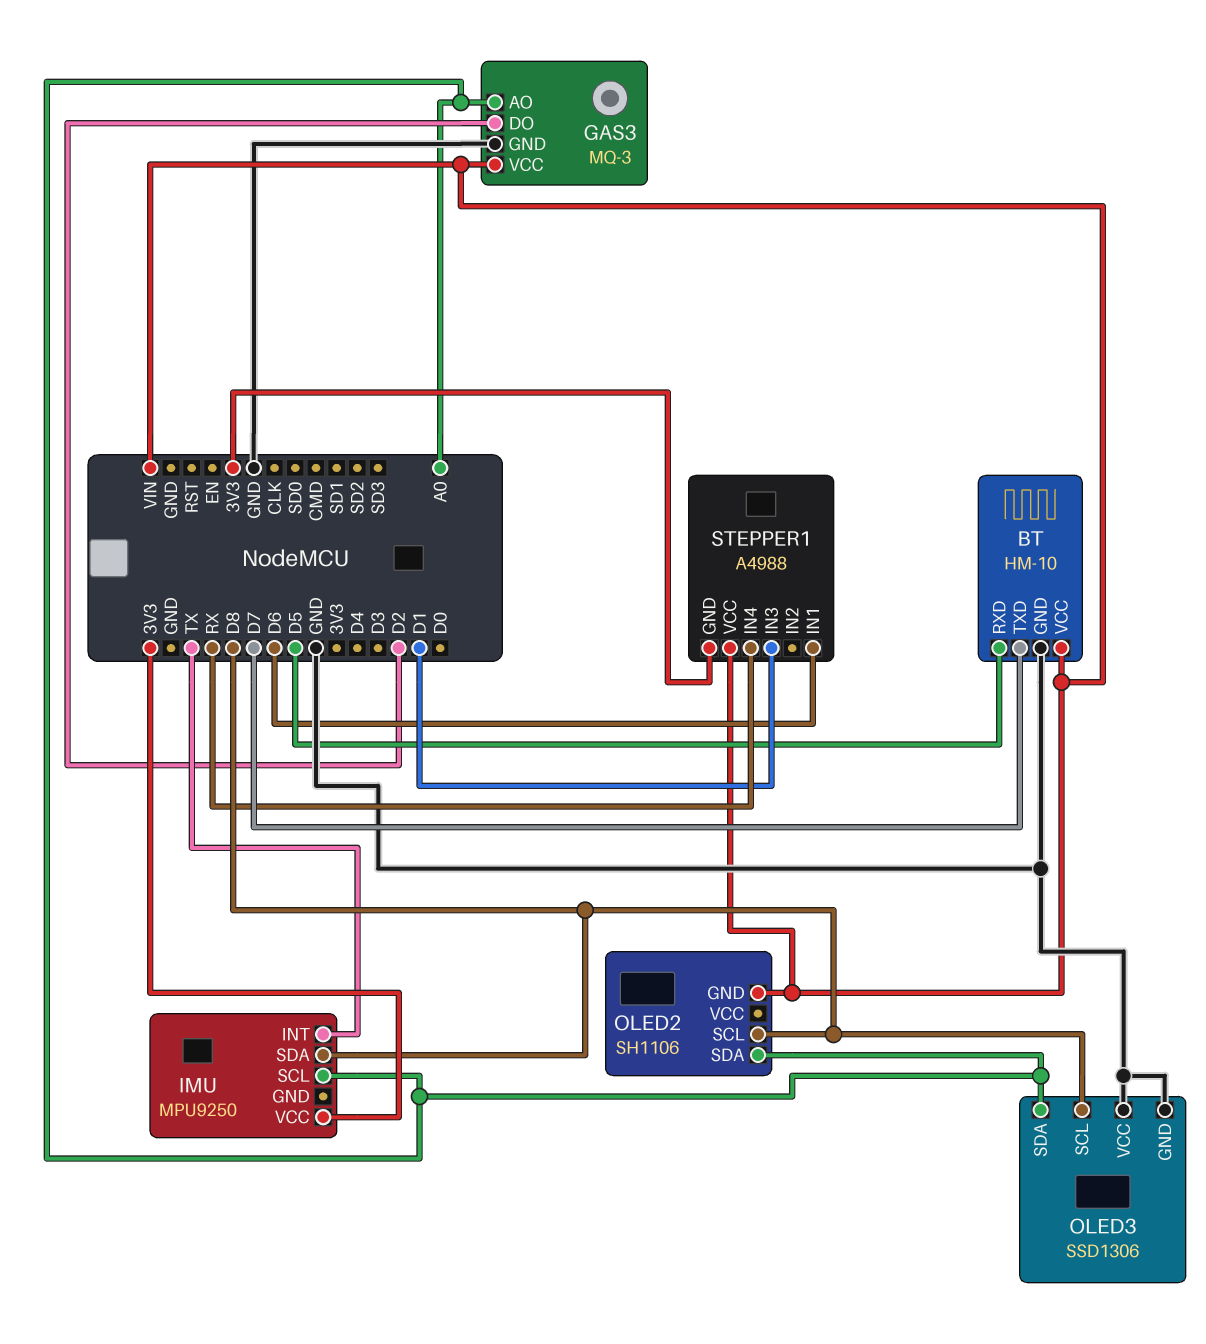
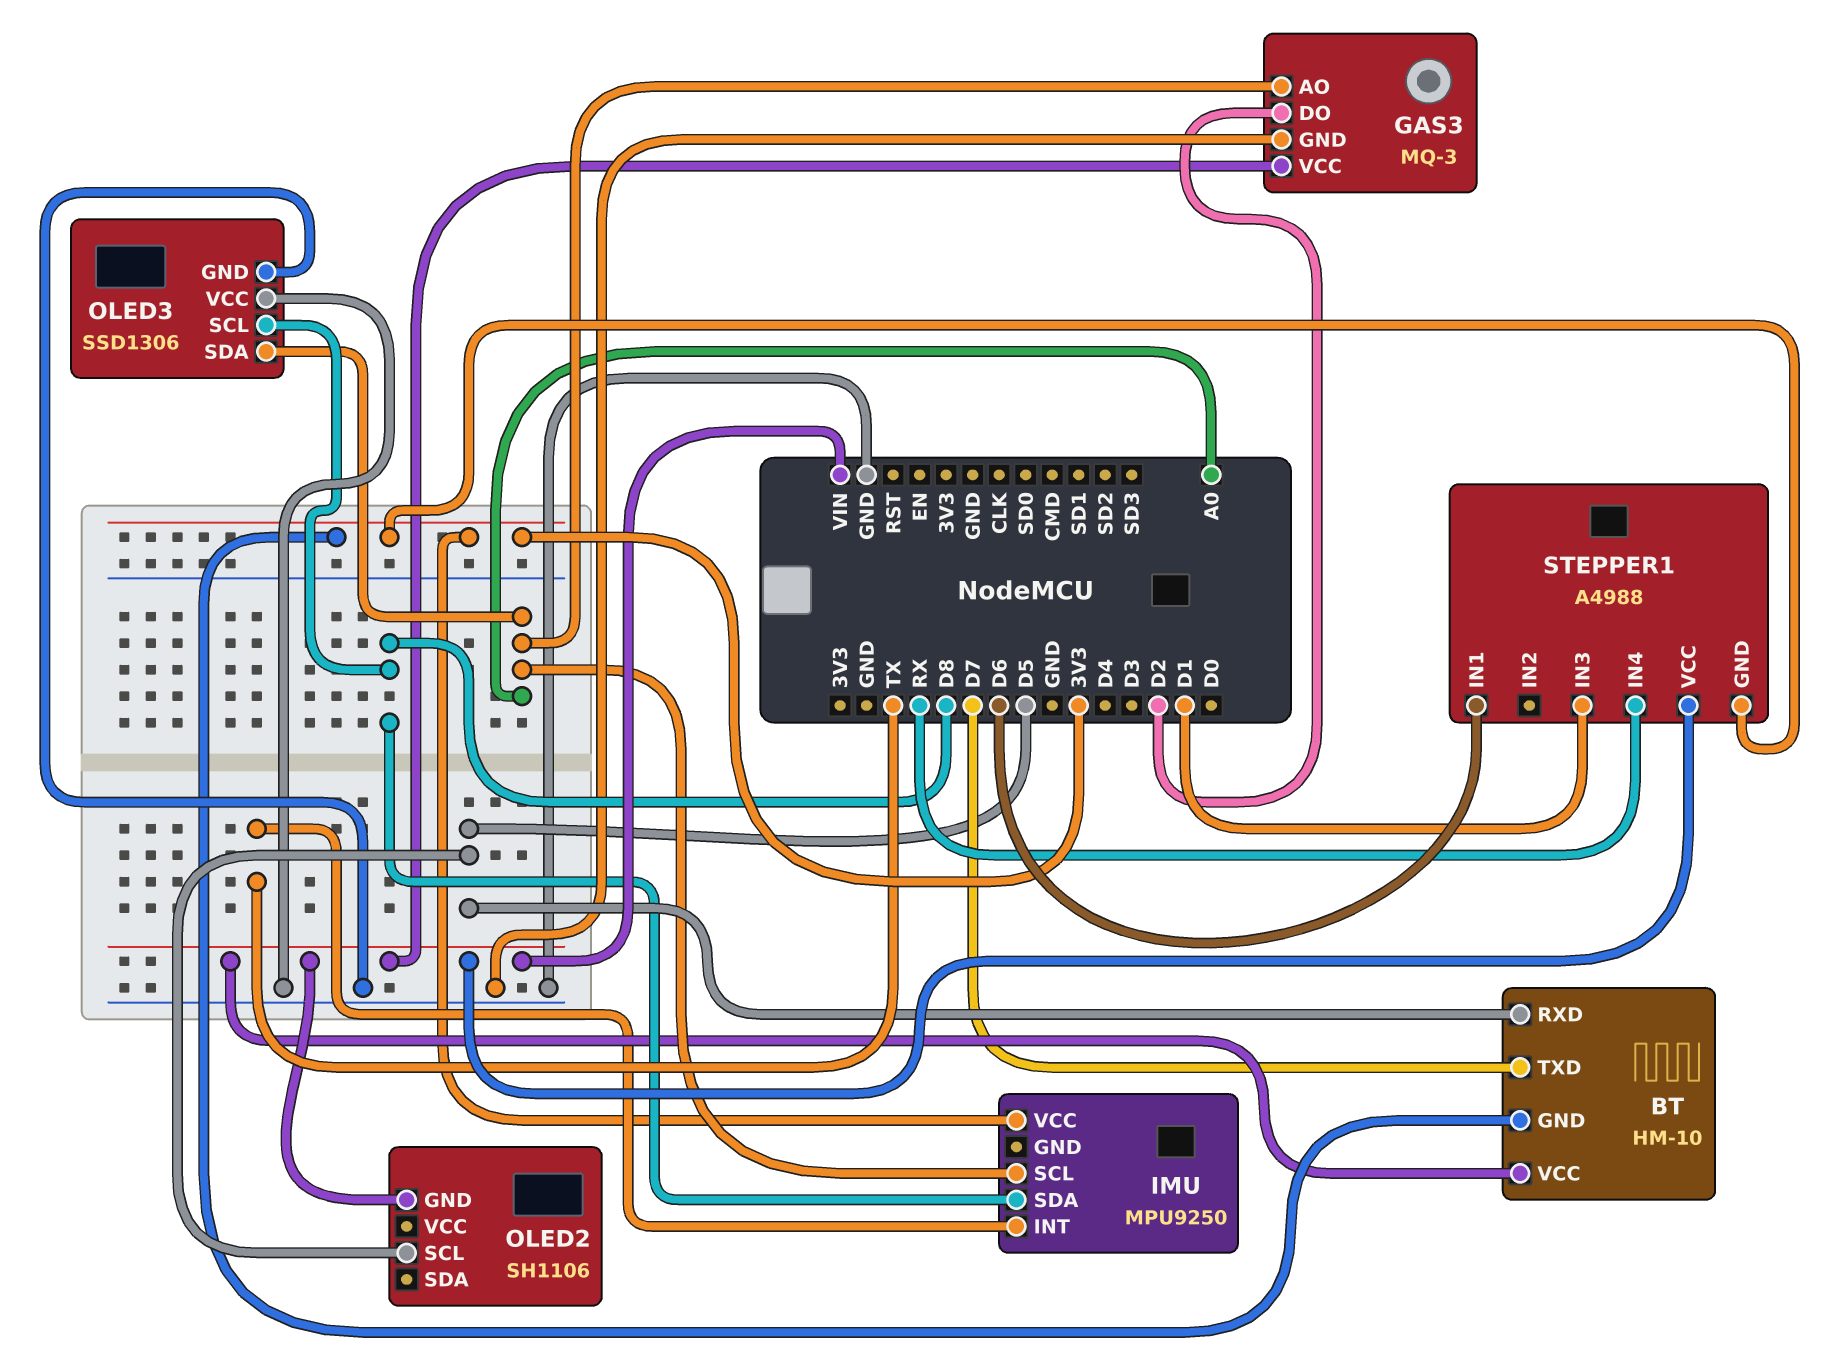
BT pin GND: GND -> 3V3
OLED2 pin SCL: D8 -> D5
OLED2 pin SDA: A0 -> none

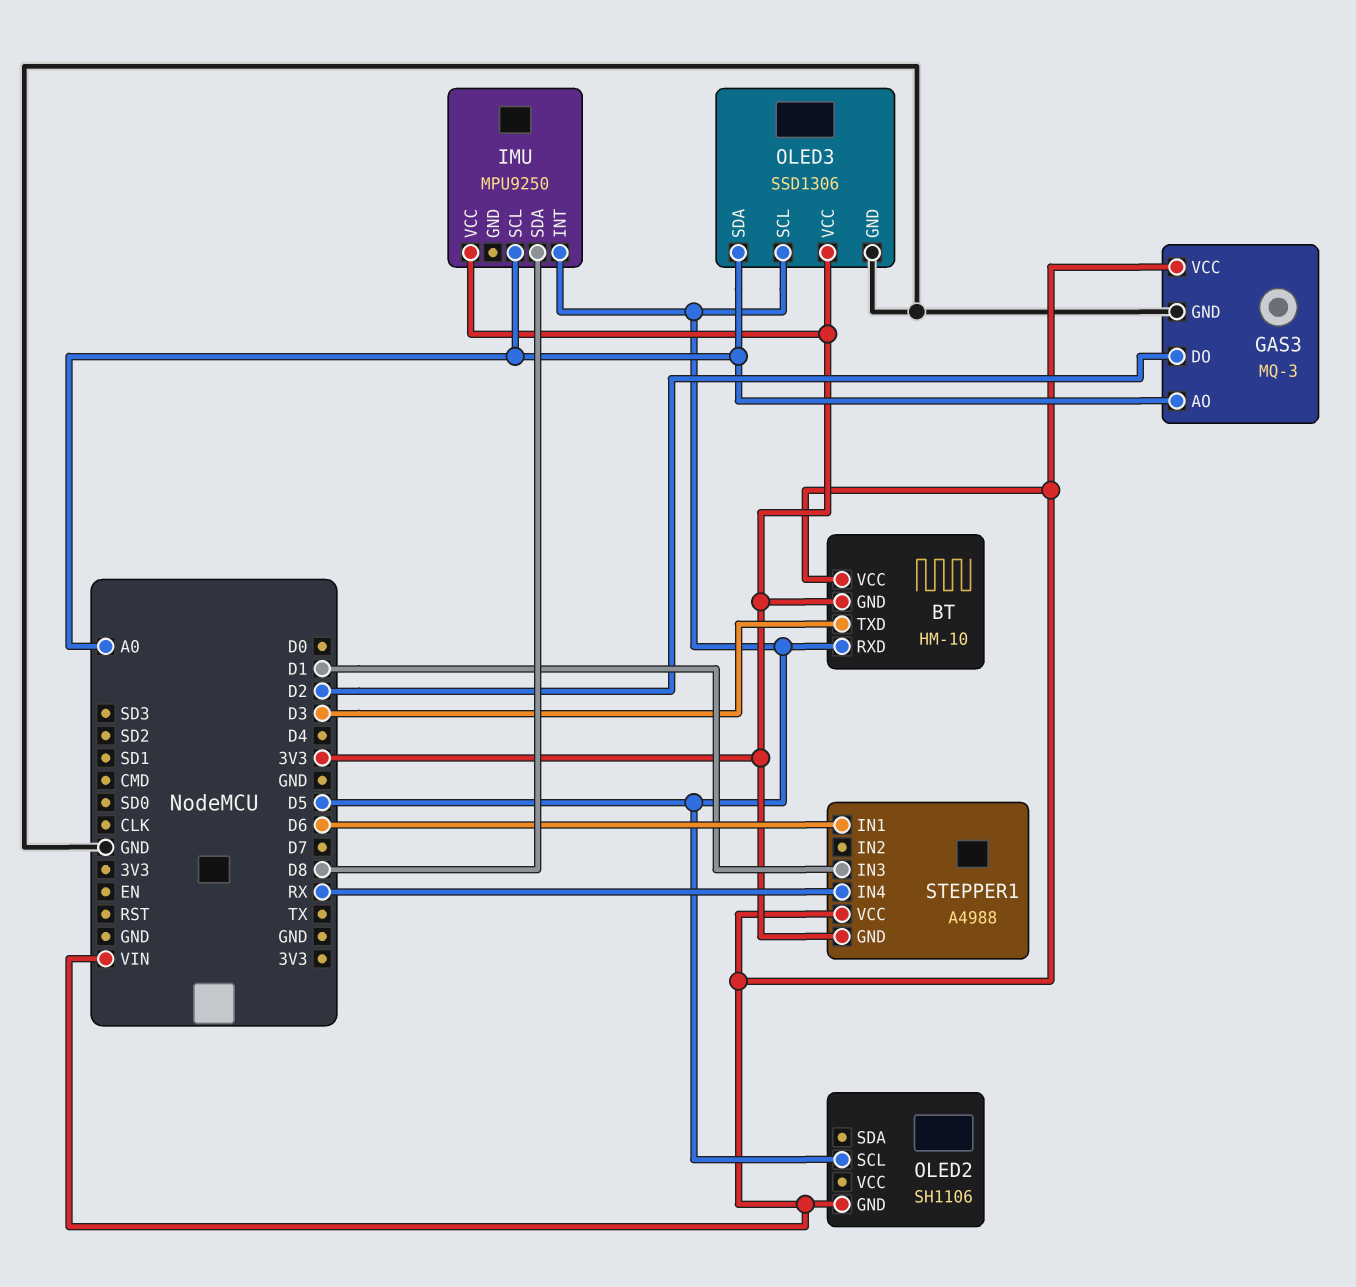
BT pin TXD: D7 -> D3
IMU pin INT: TX -> D5
OLED3 pin SCL: D8 -> D5
OLED3 pin VCC: GND -> 3V3

